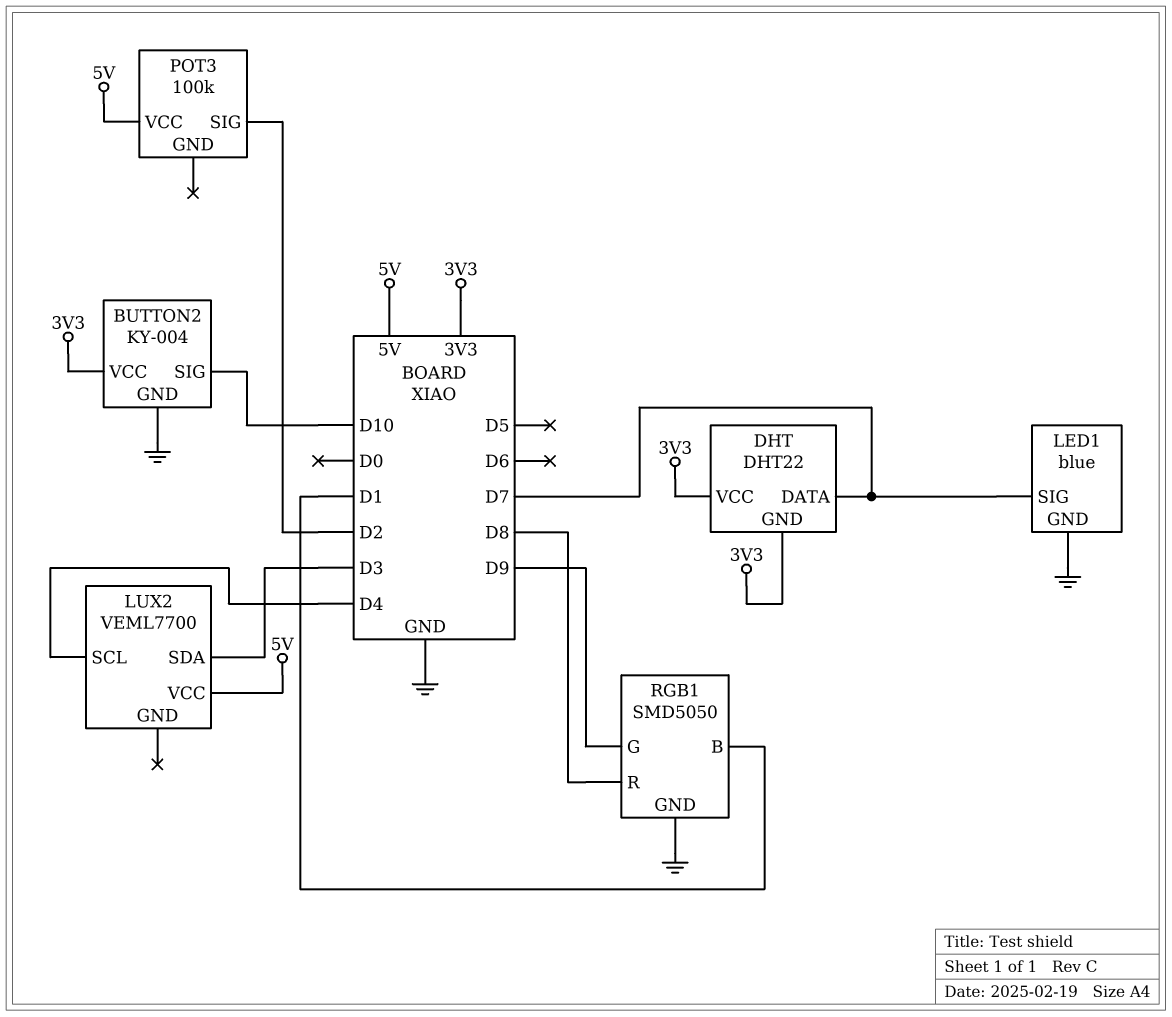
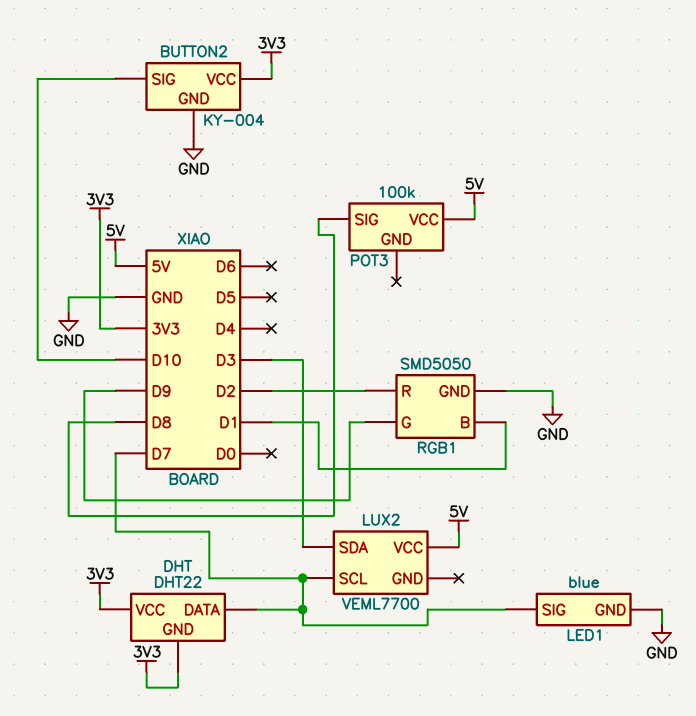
LUX2 pin SCL: D4 -> D7
POT3 pin SIG: D2 -> D8
RGB1 pin R: D8 -> D2

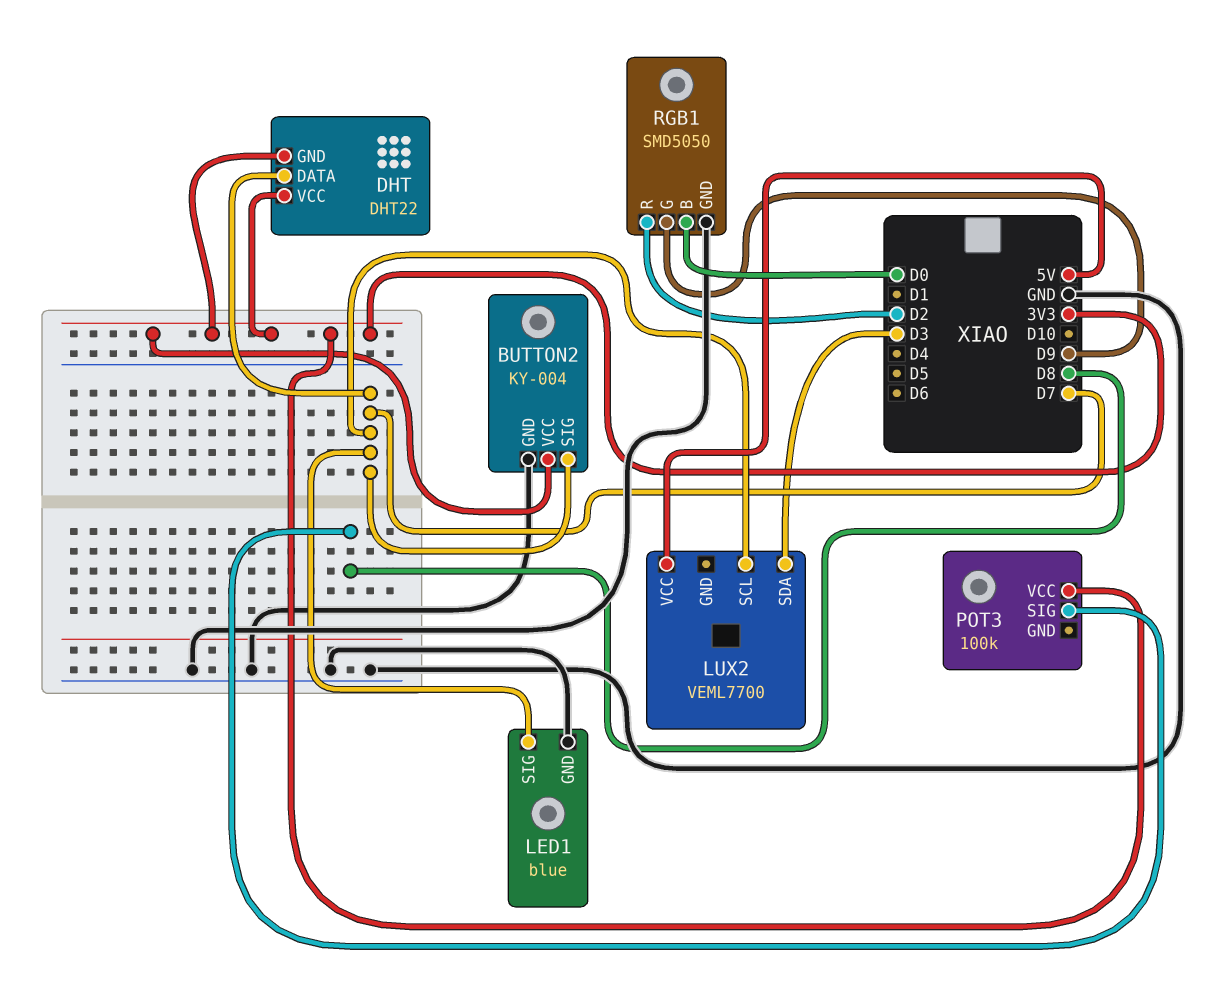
BUTTON2 pin SIG: D10 -> D7
POT3 pin VCC: 5V -> 3V3
RGB1 pin B: D1 -> D0

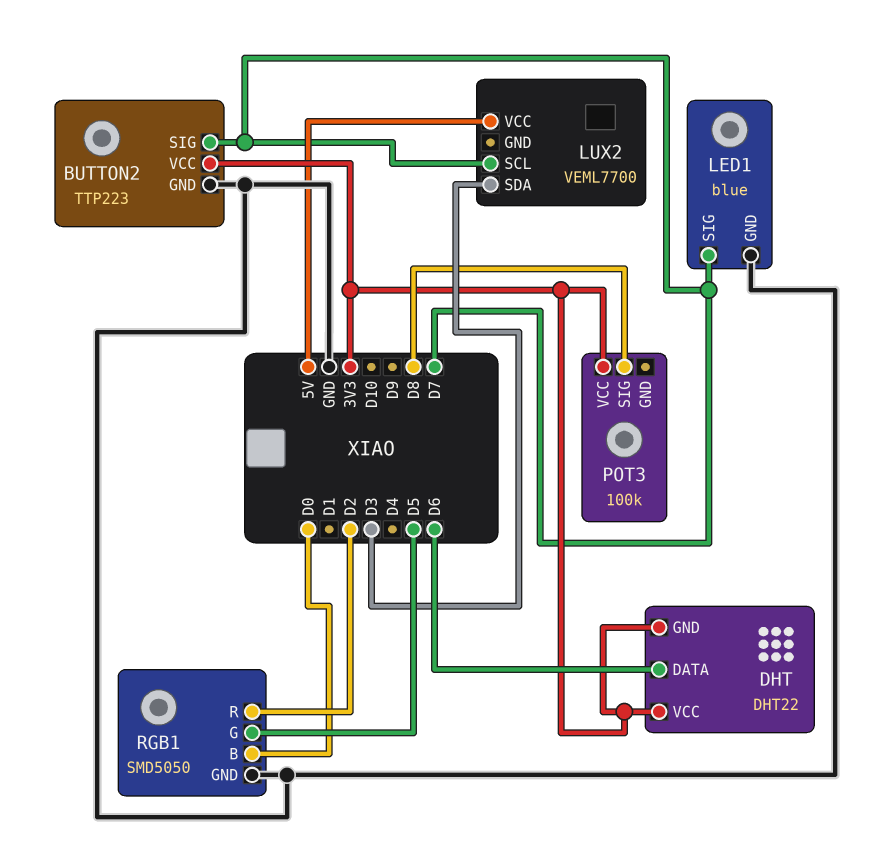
BUTTON2: KY-004 -> TTP223
DHT pin DATA: D7 -> D6
RGB1 pin G: D9 -> D5

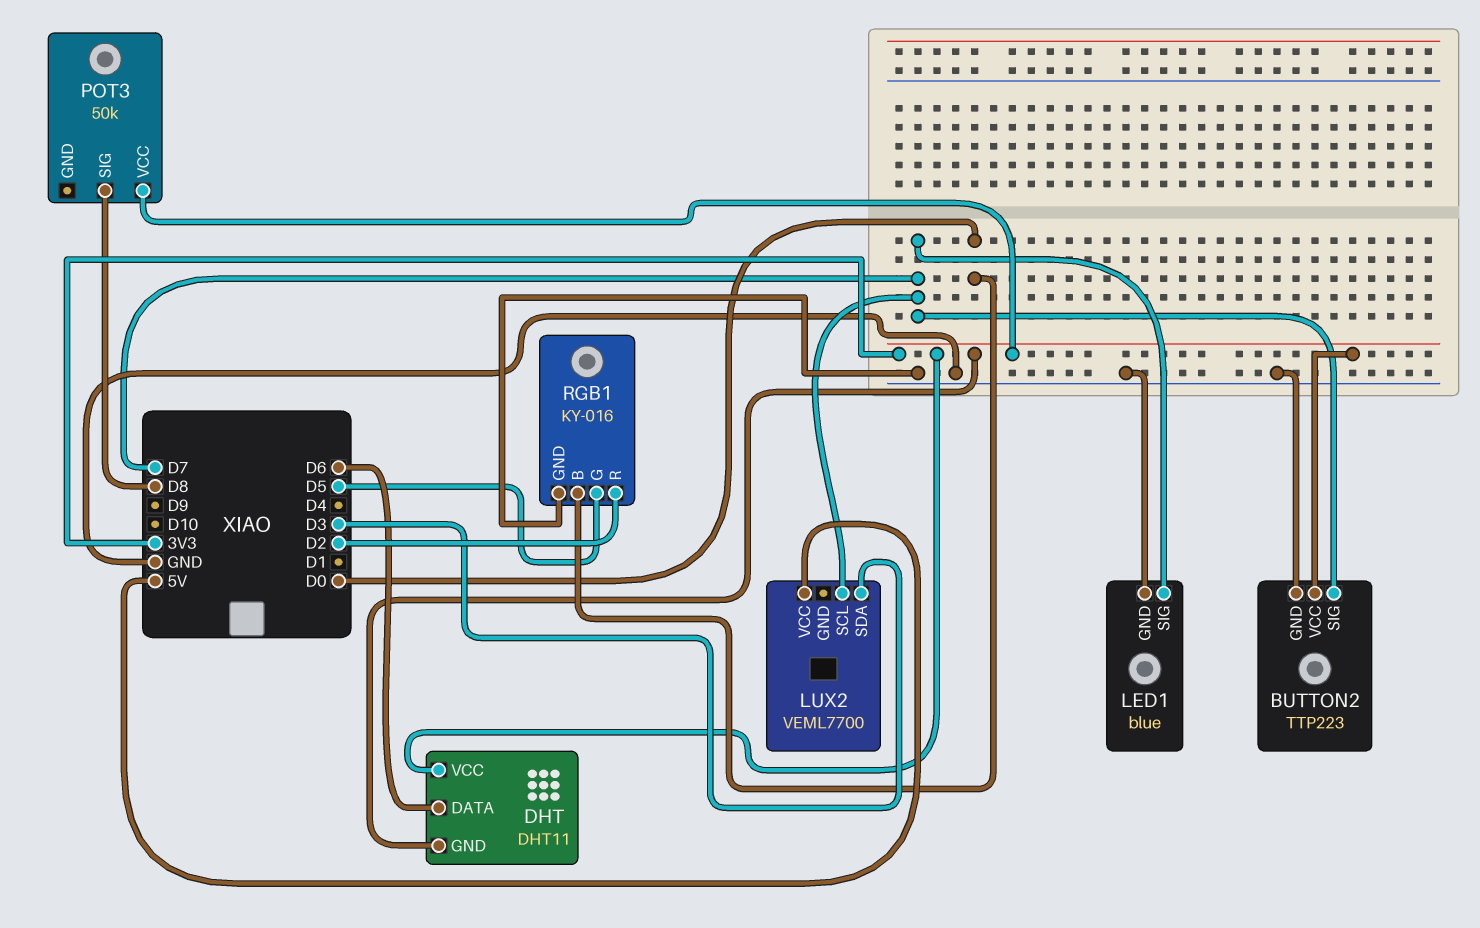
DHT: DHT22 -> DHT11
POT3: 100k -> 50k
RGB1: SMD5050 -> KY-016

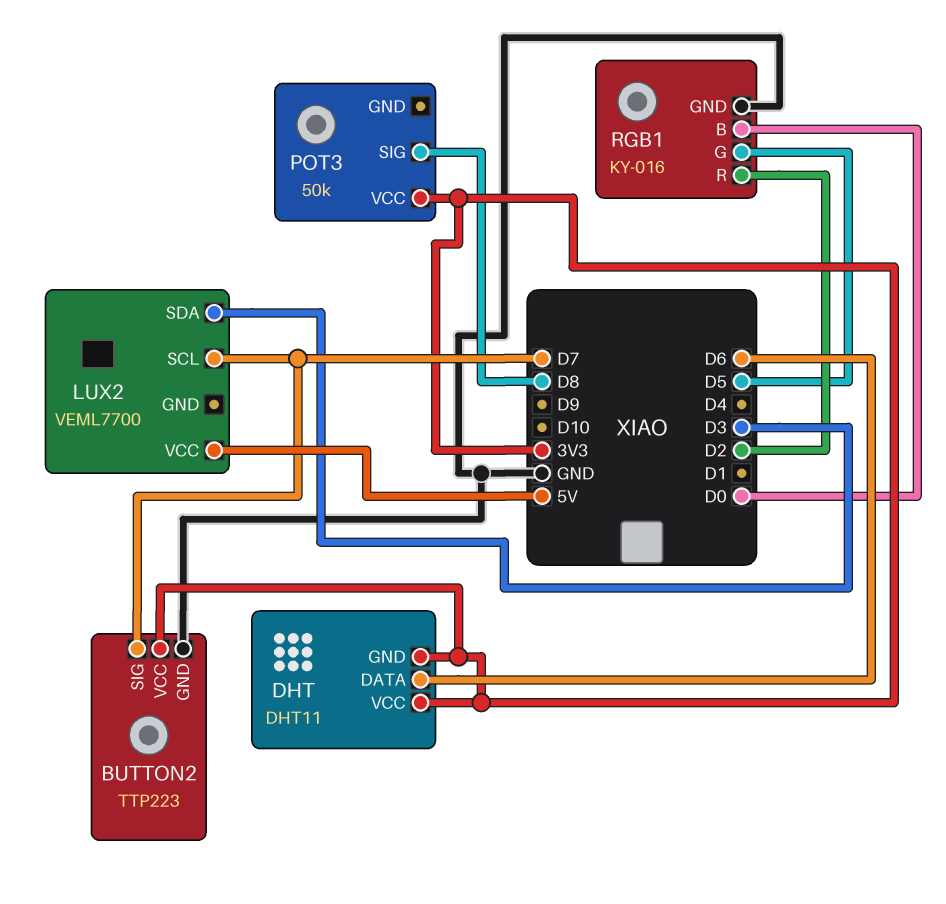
LED1: blue -> none
LED1 pin GND: GND -> none
LED1 pin SIG: D7 -> none

